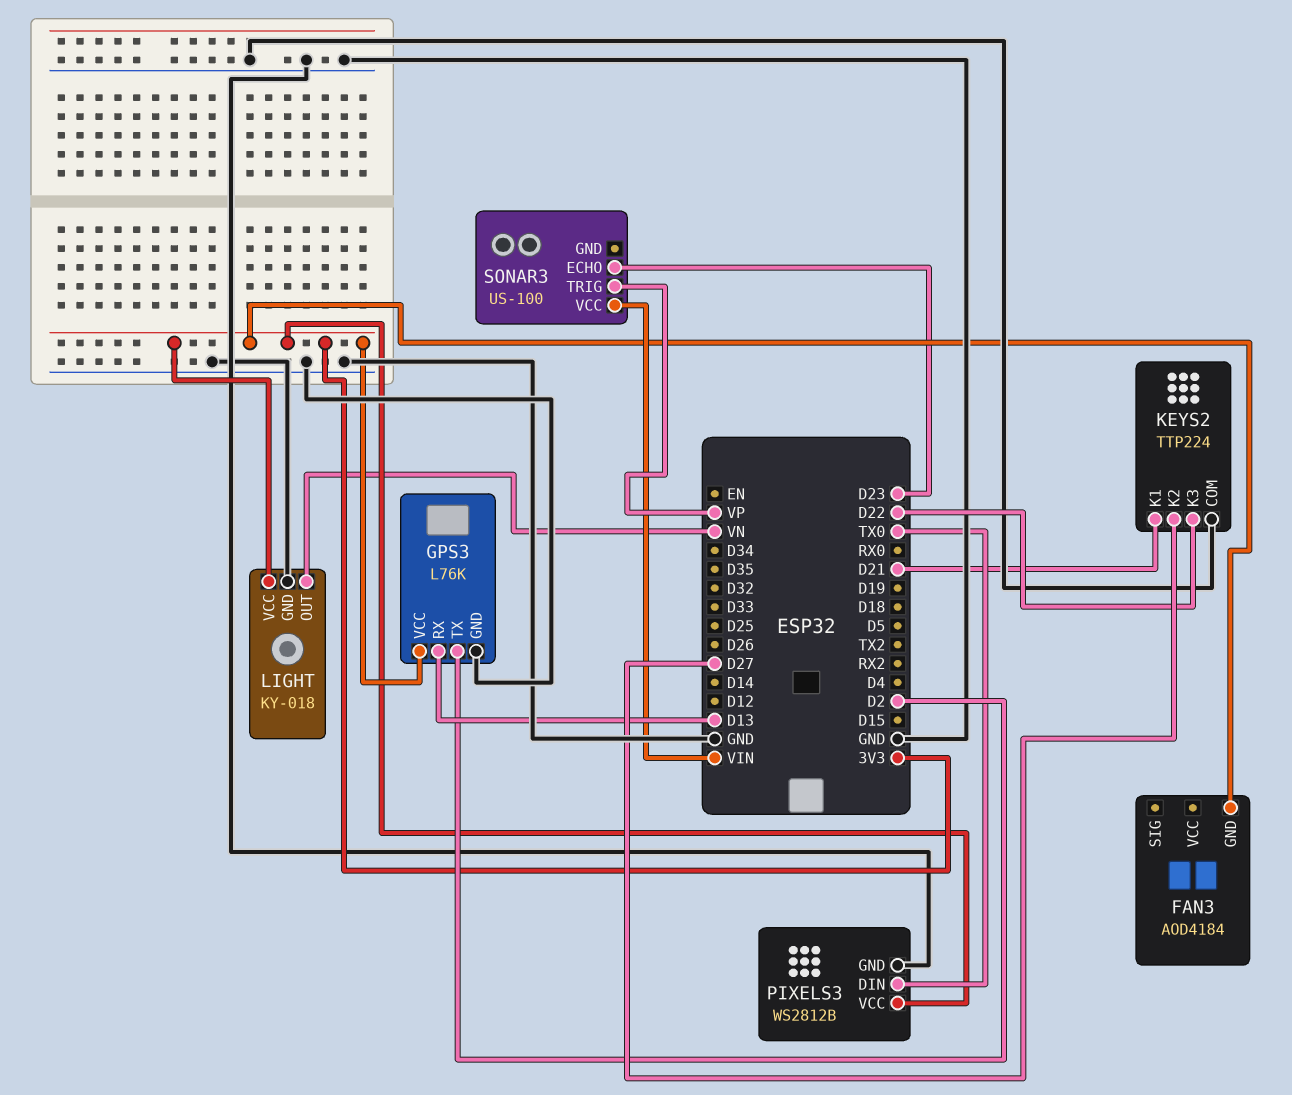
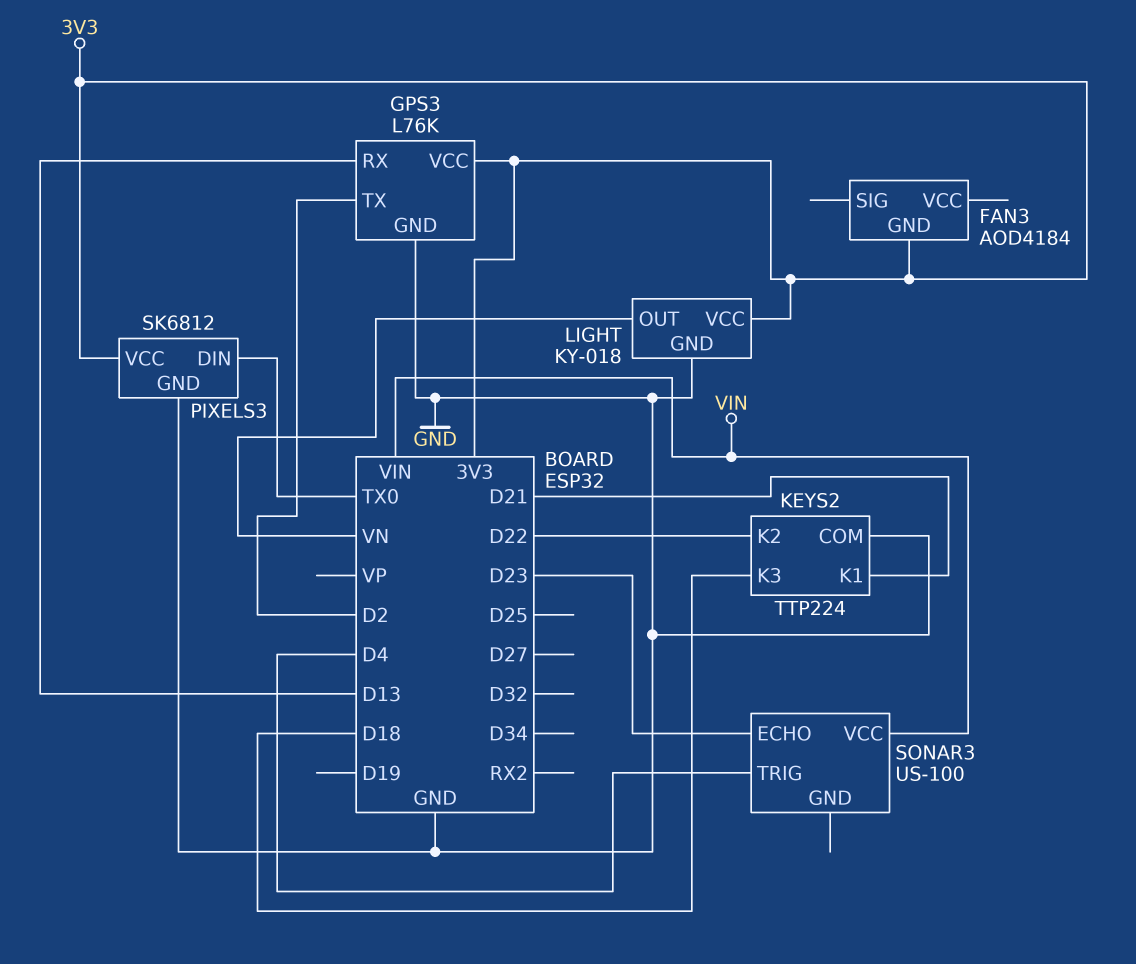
KEYS2 pin K2: D27 -> D22
KEYS2 pin K3: D22 -> D18
PIXELS3: WS2812B -> SK6812
SONAR3 pin TRIG: VP -> D4

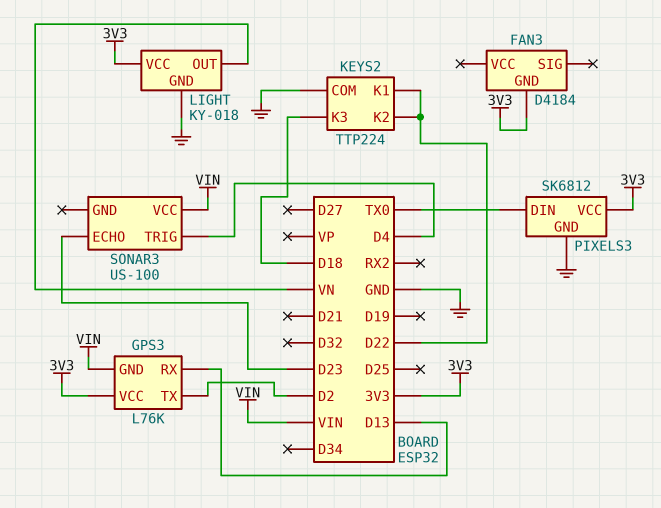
FAN3: AOD4184 -> D4184
GPS3 pin GND: GND -> VIN
KEYS2 pin K1: D21 -> D22

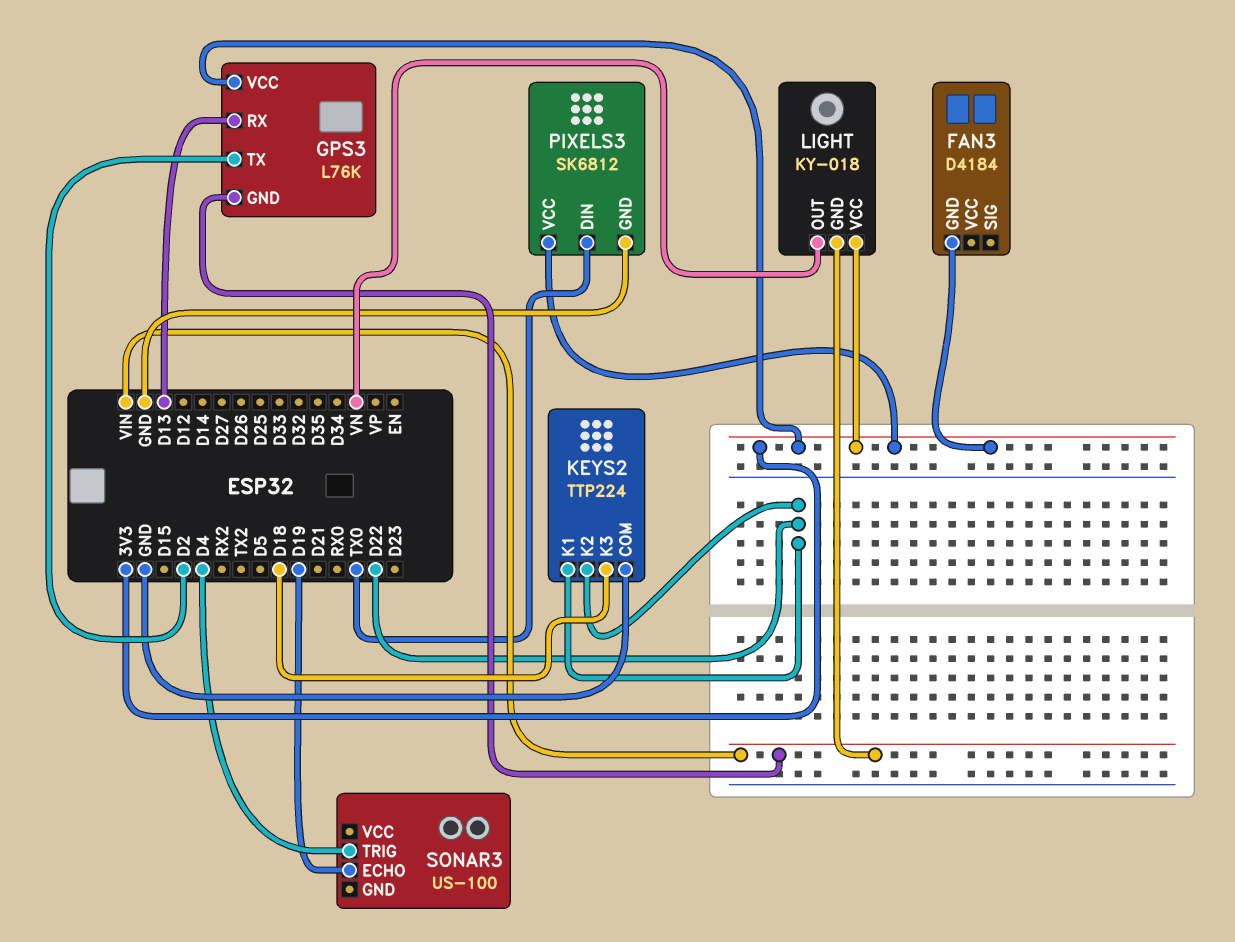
LIGHT pin GND: GND -> VIN
SONAR3 pin ECHO: D23 -> D19
SONAR3 pin VCC: VIN -> none

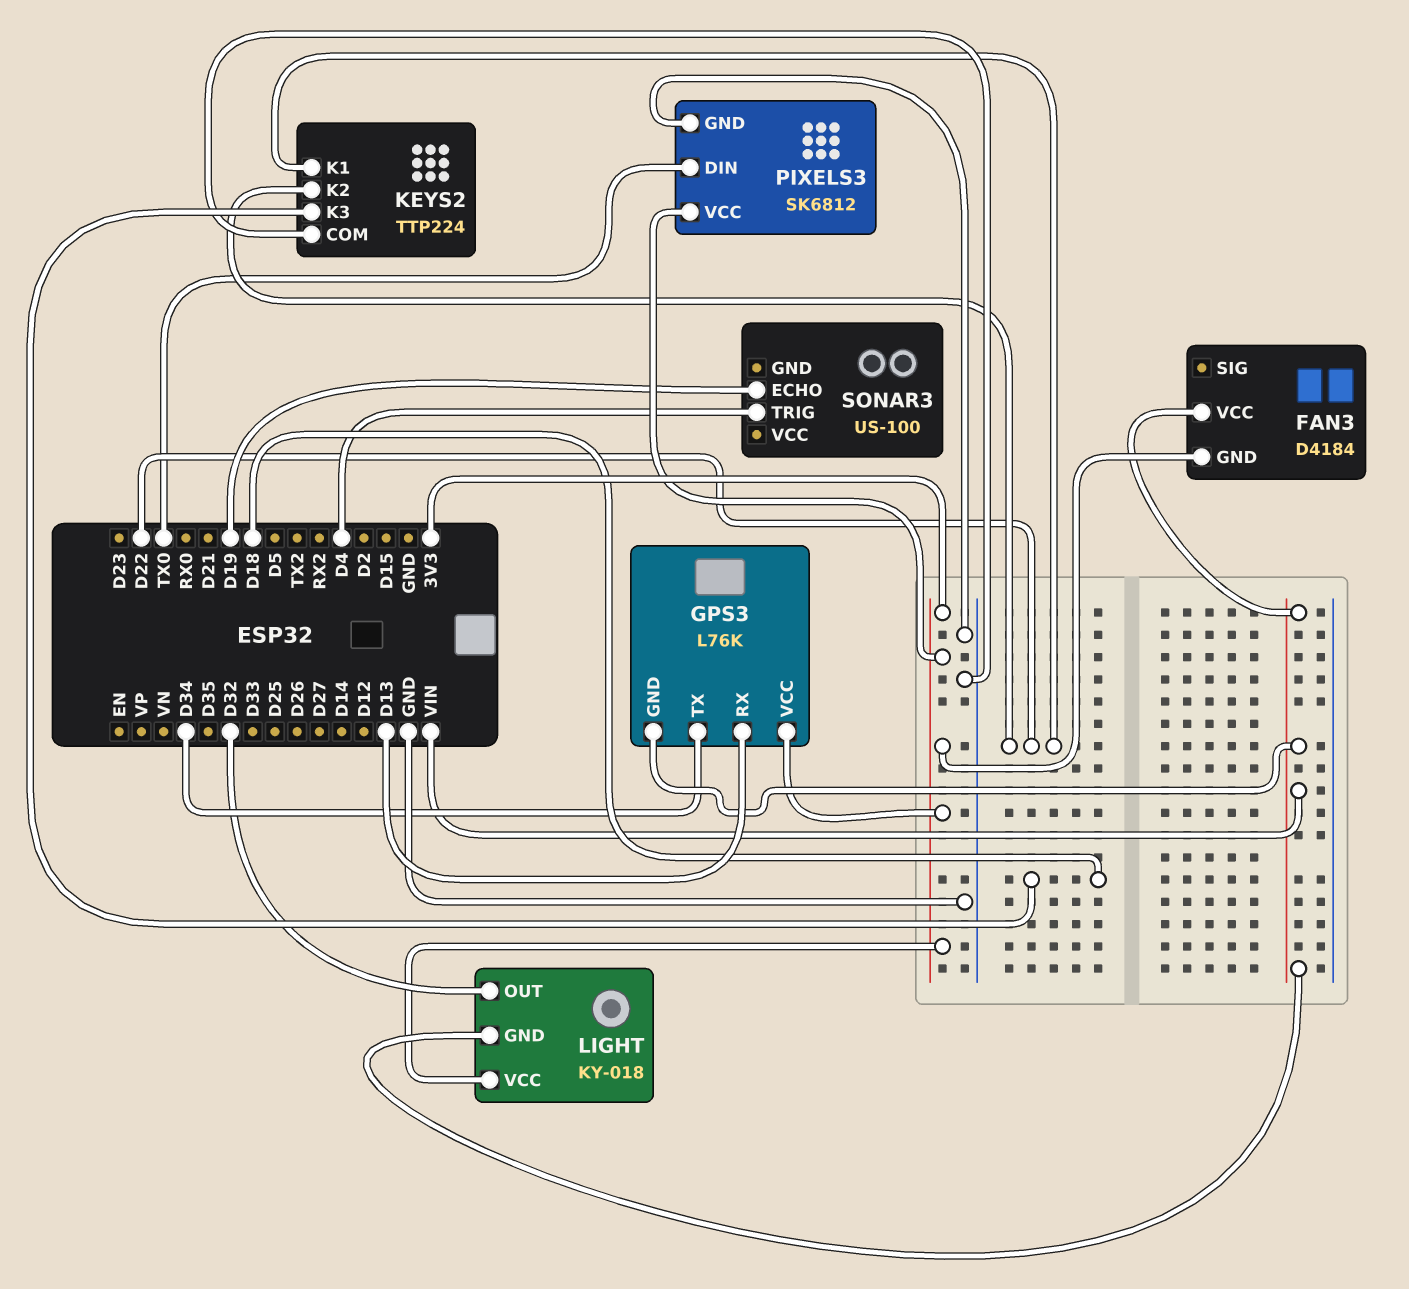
FAN3 pin VCC: none -> VIN
GPS3 pin TX: D2 -> D34
LIGHT pin OUT: VN -> D32

